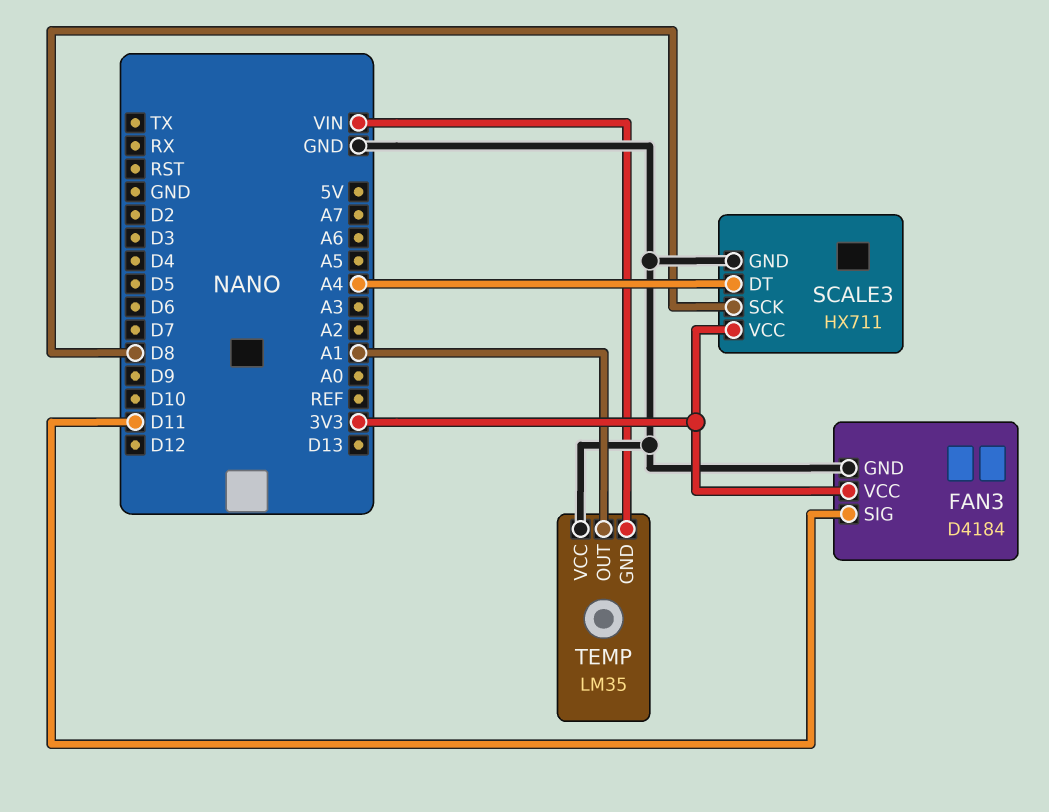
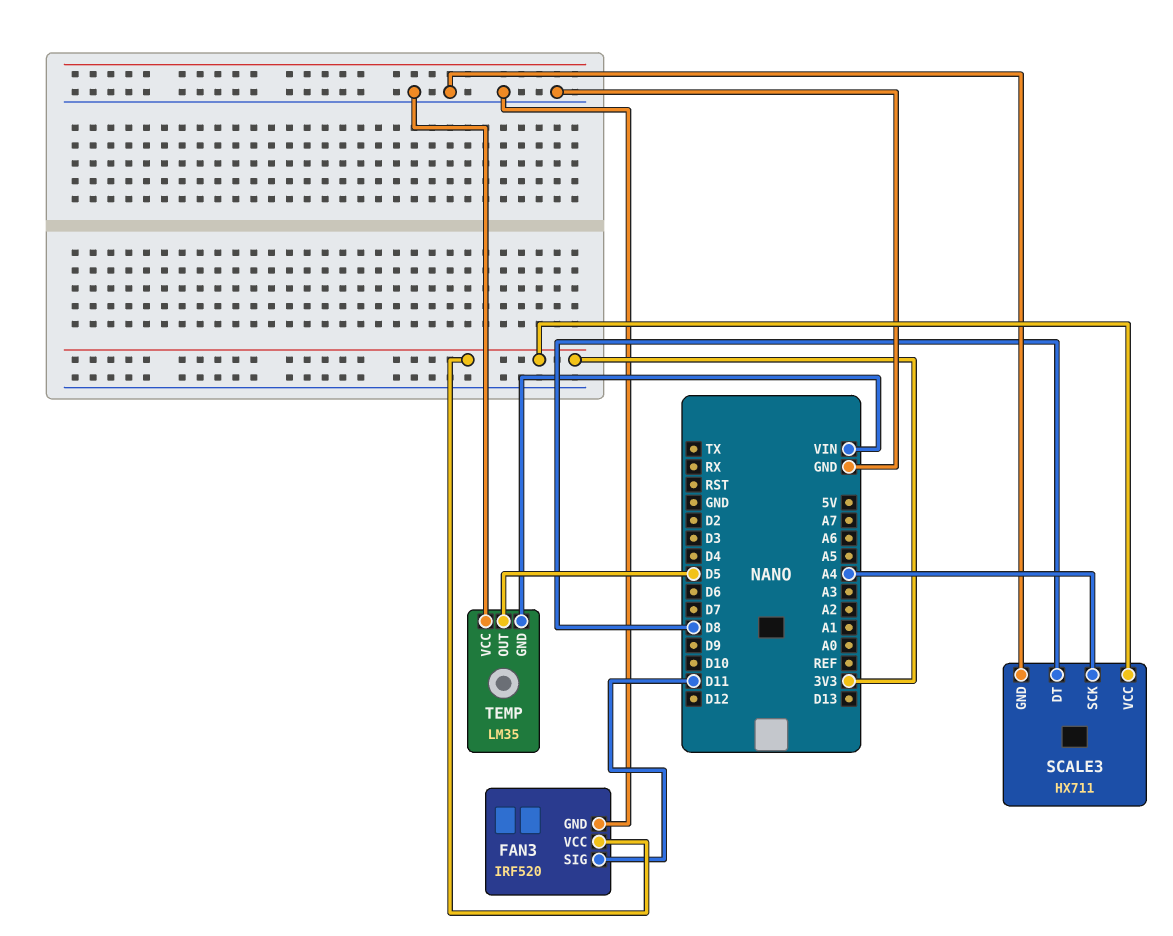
FAN3: D4184 -> IRF520
SCALE3 pin DT: A4 -> D8
SCALE3 pin SCK: D8 -> A4
TEMP pin OUT: A1 -> D5

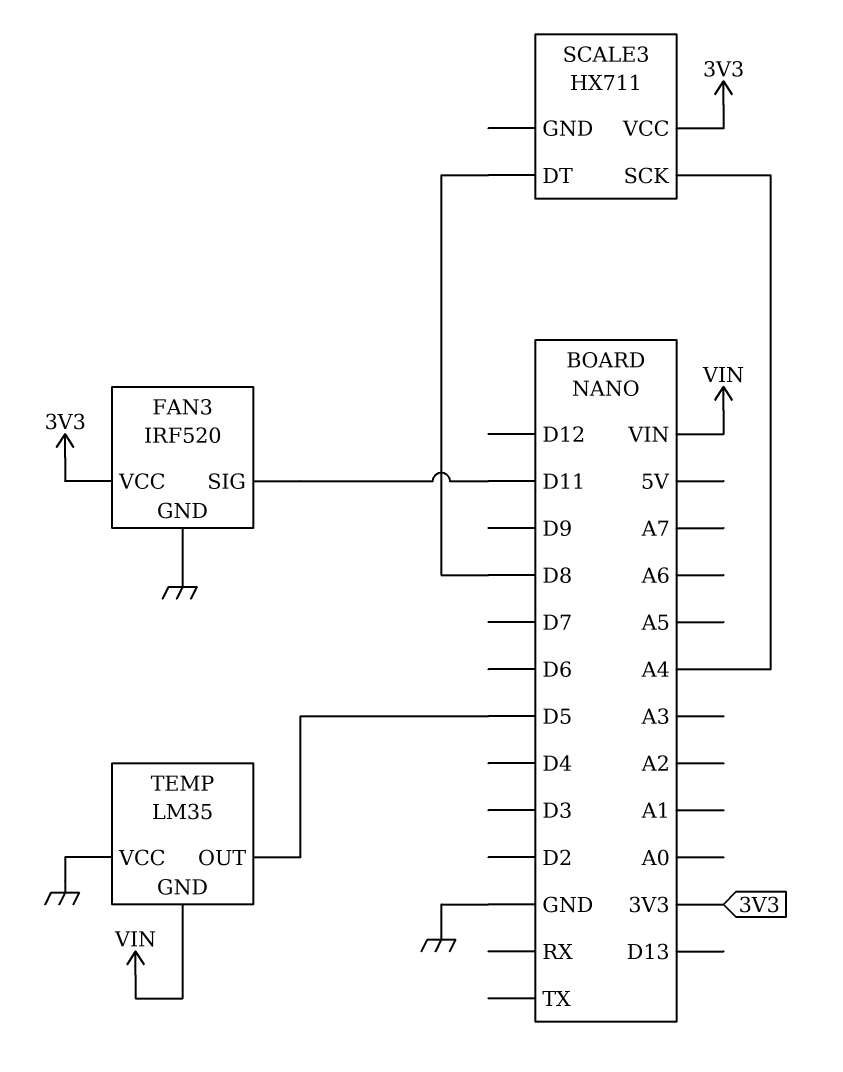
SCALE3 pin GND: GND -> none

